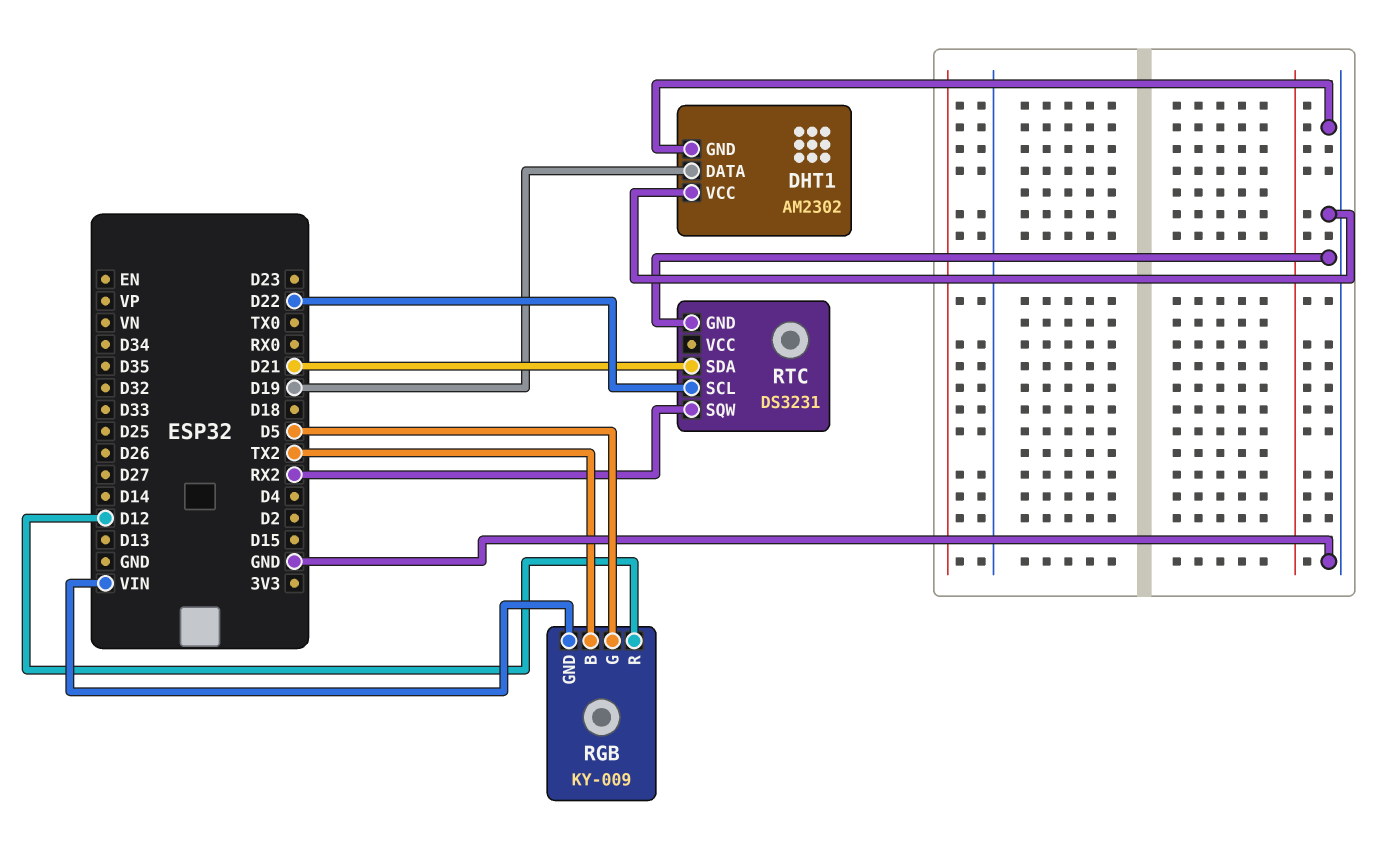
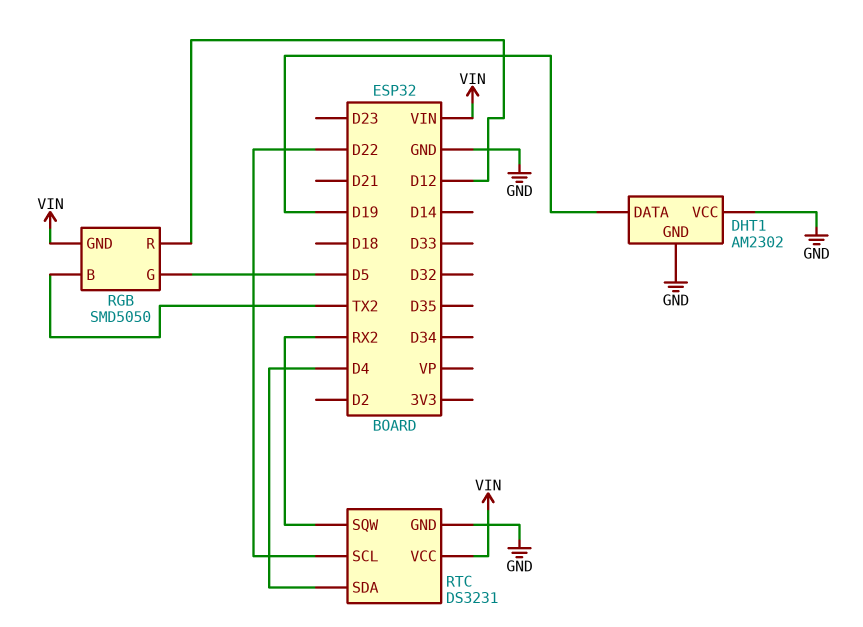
RGB: KY-009 -> SMD5050
RTC pin SDA: D21 -> D4
RTC pin VCC: none -> VIN

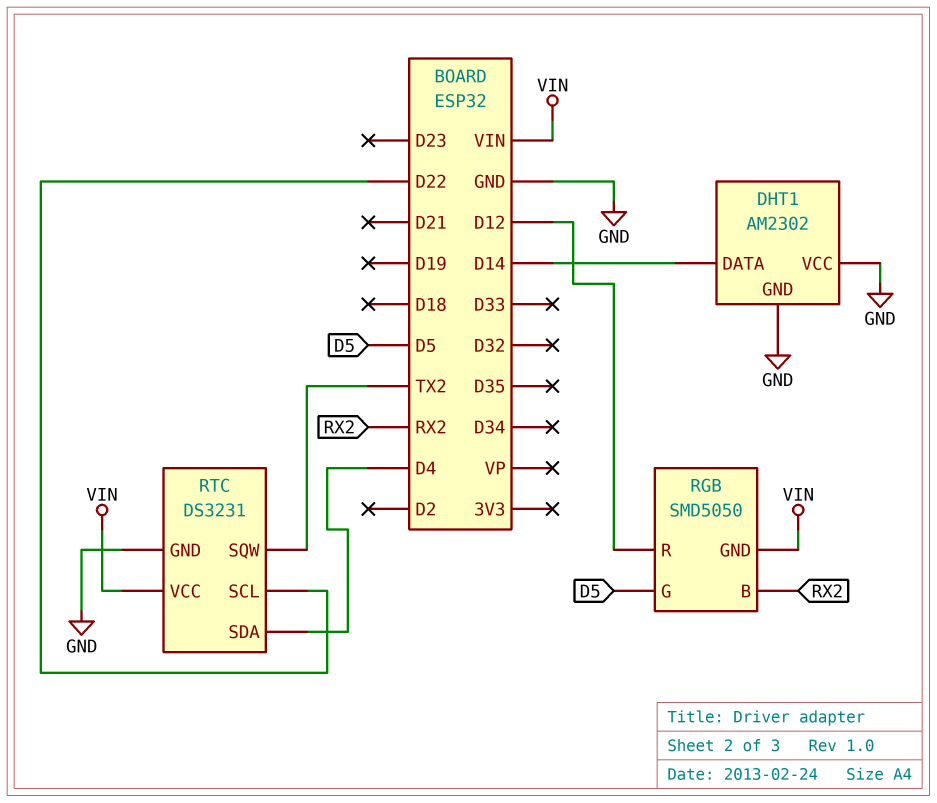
DHT1 pin DATA: D19 -> D14
RGB pin B: TX2 -> RX2
RTC pin SQW: RX2 -> TX2

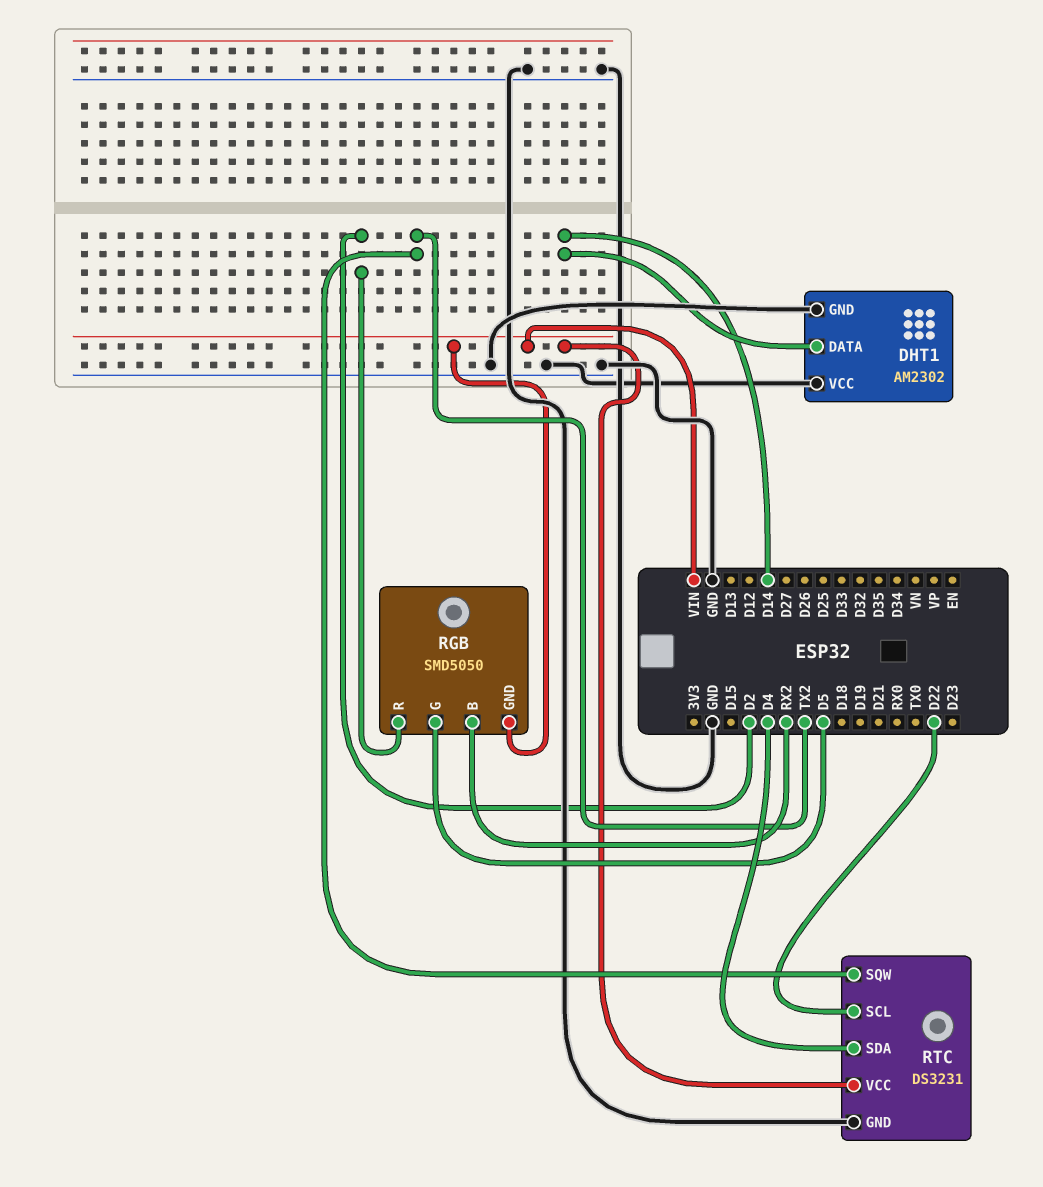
RGB pin R: D12 -> D2

